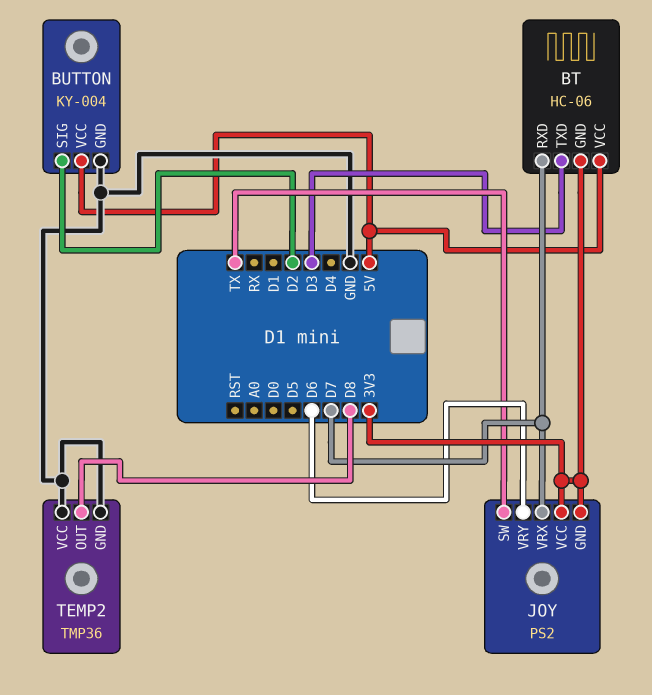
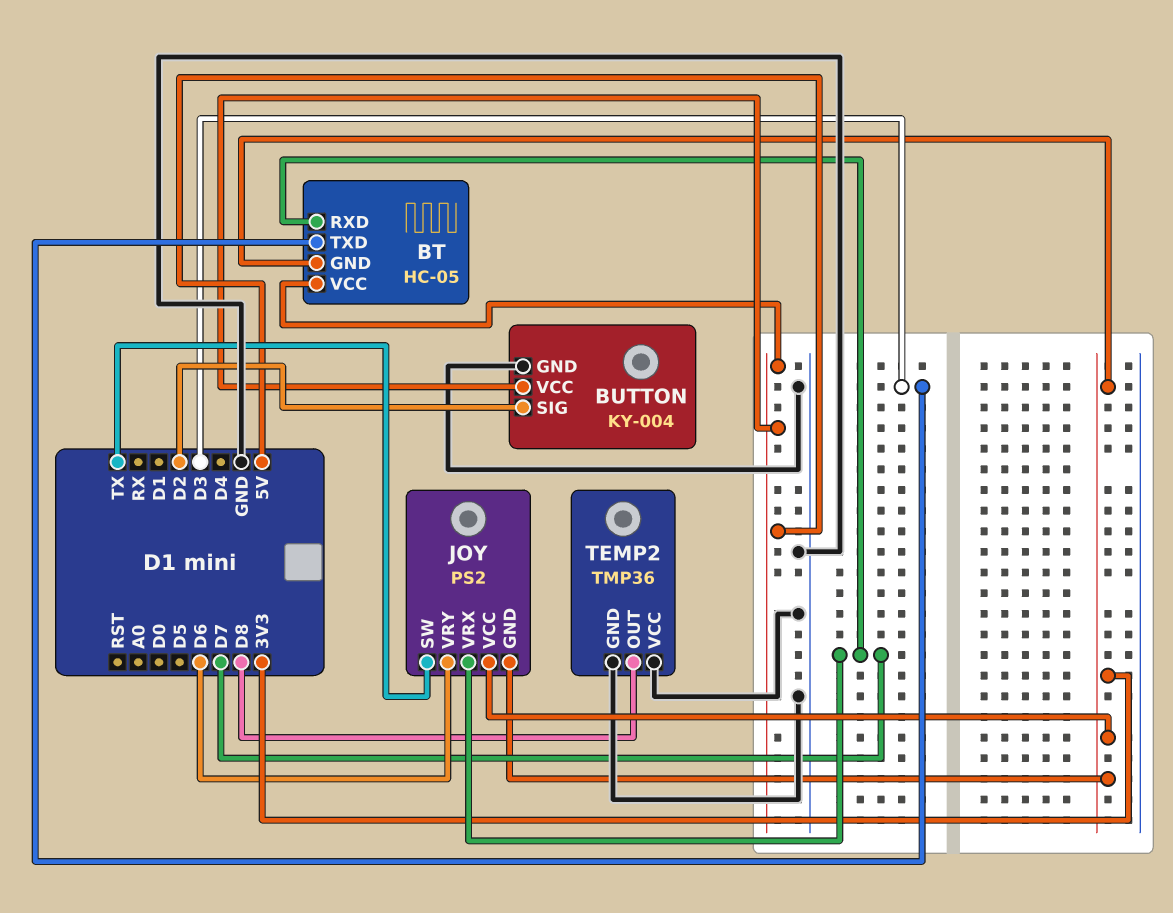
BT: HC-06 -> HC-05

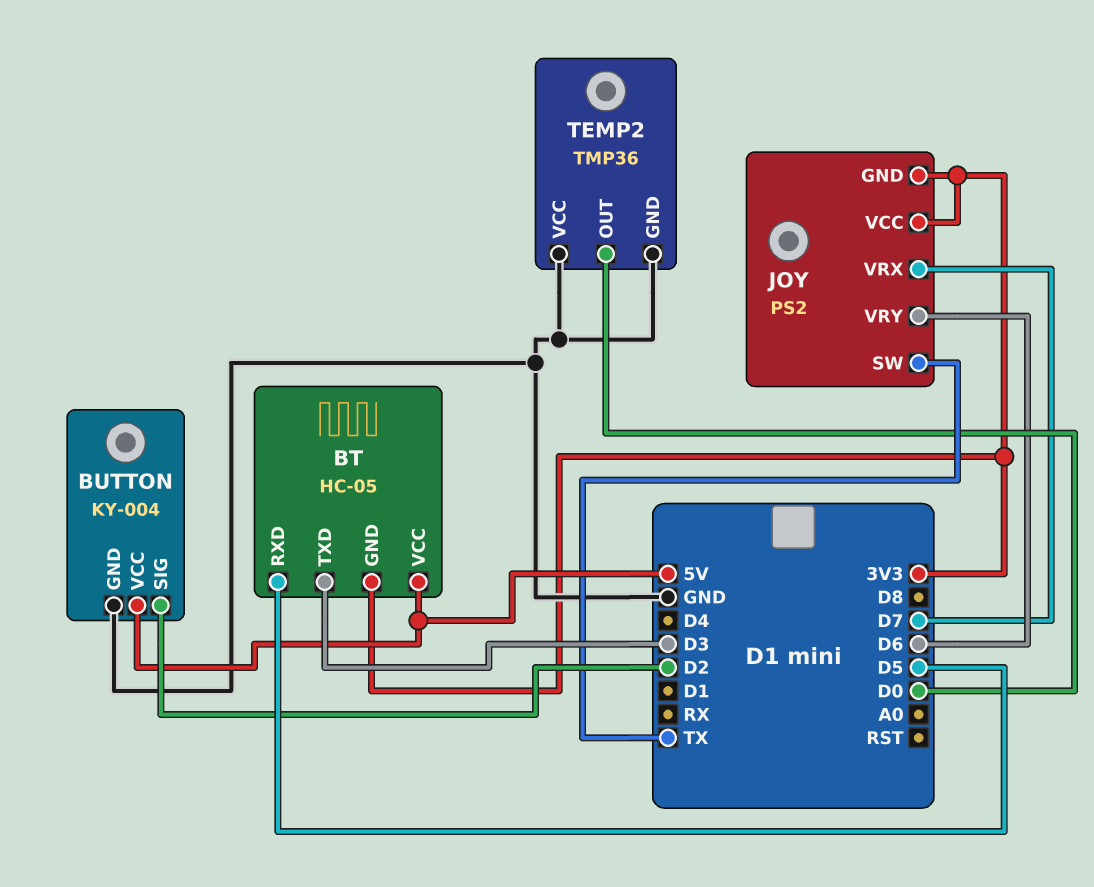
BT pin RXD: D7 -> D5
TEMP2 pin OUT: D8 -> D0

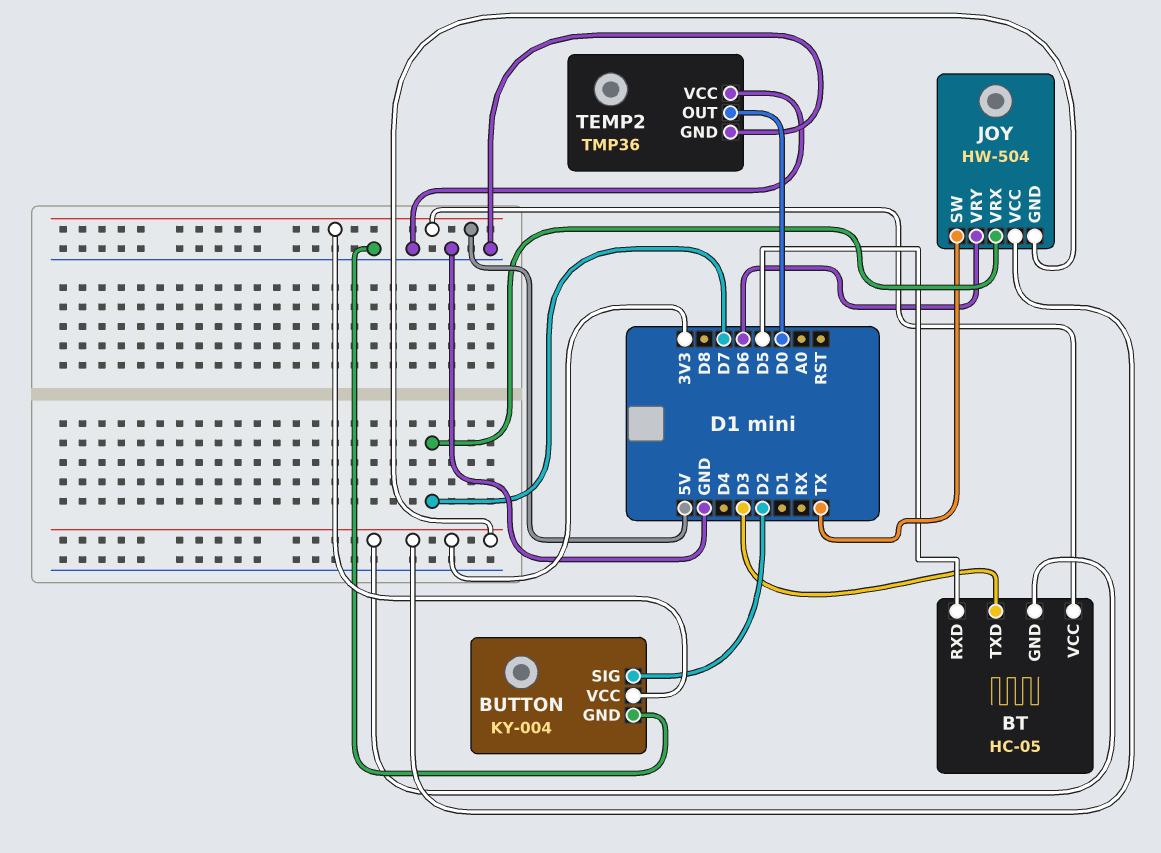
JOY: PS2 -> HW-504

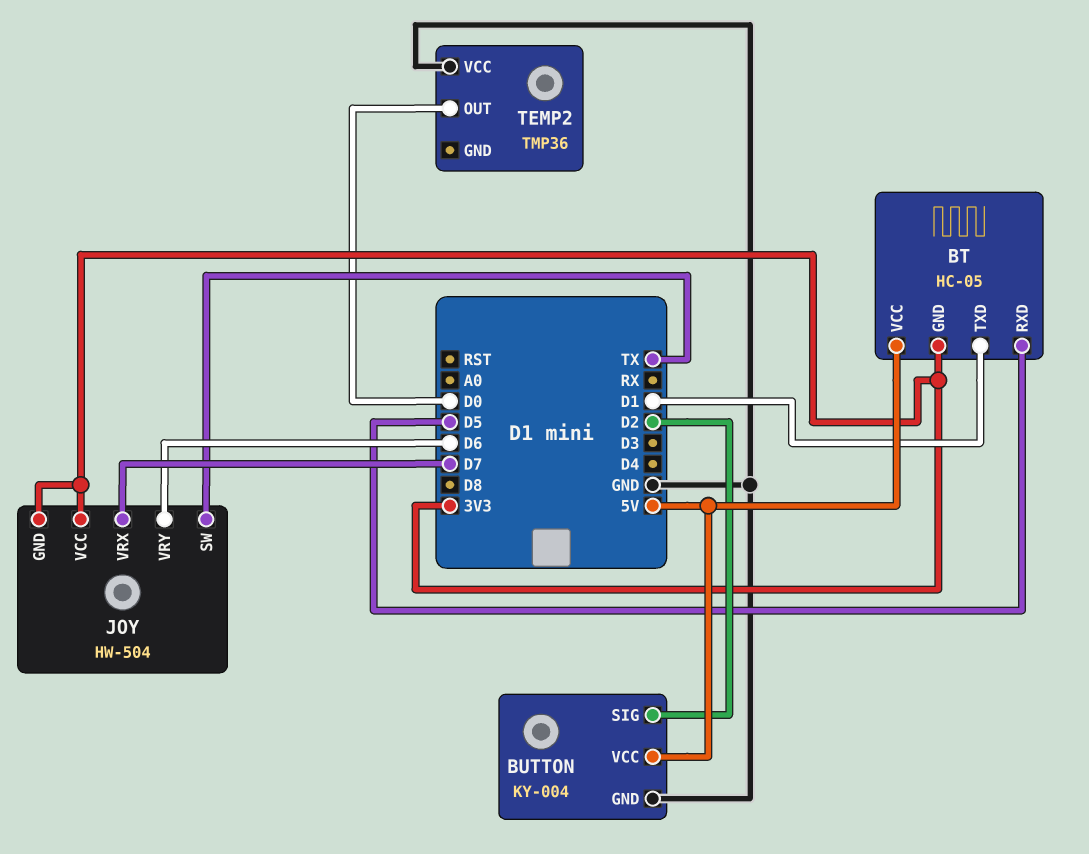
BT pin TXD: D3 -> D1
TEMP2 pin GND: GND -> none

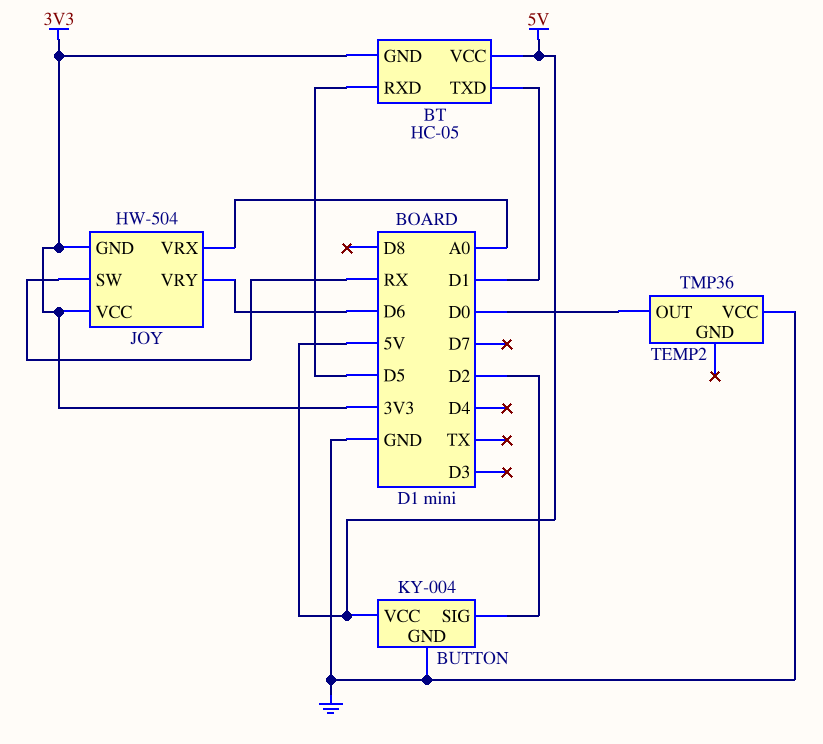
JOY pin SW: TX -> RX
JOY pin VRX: D7 -> A0

